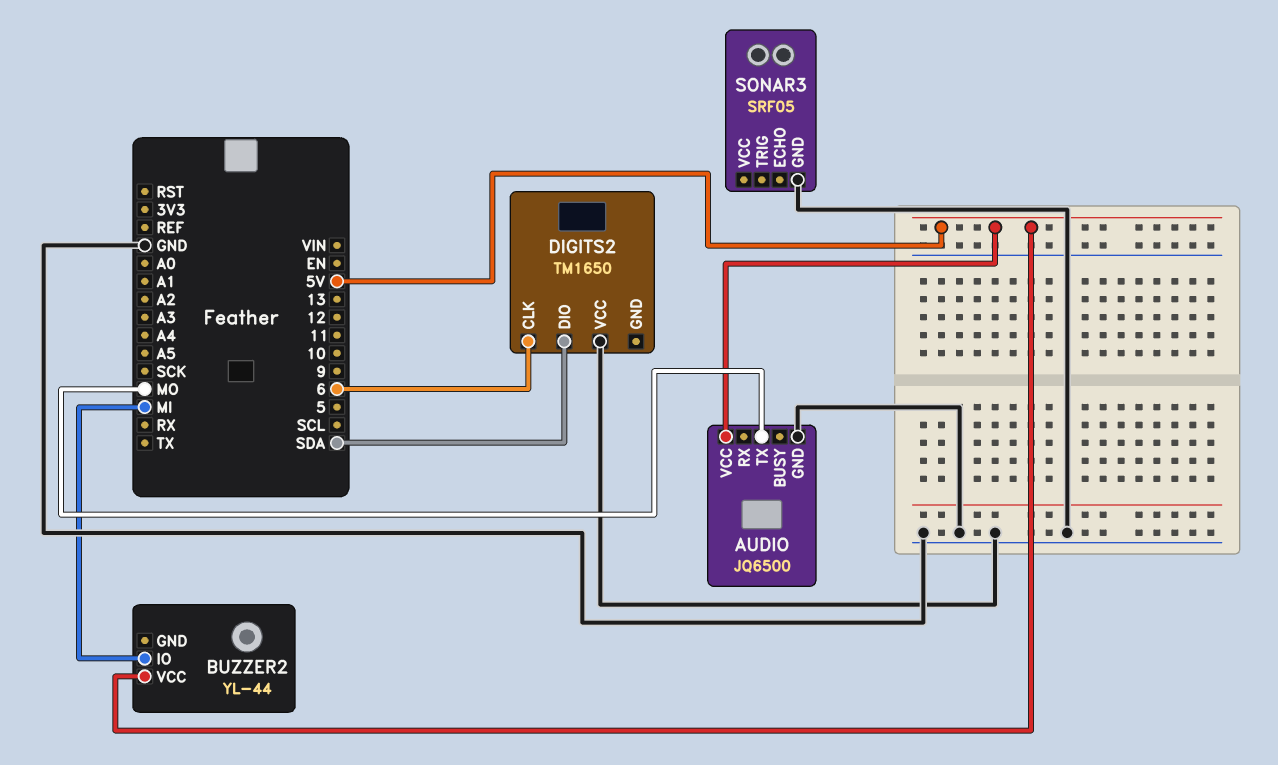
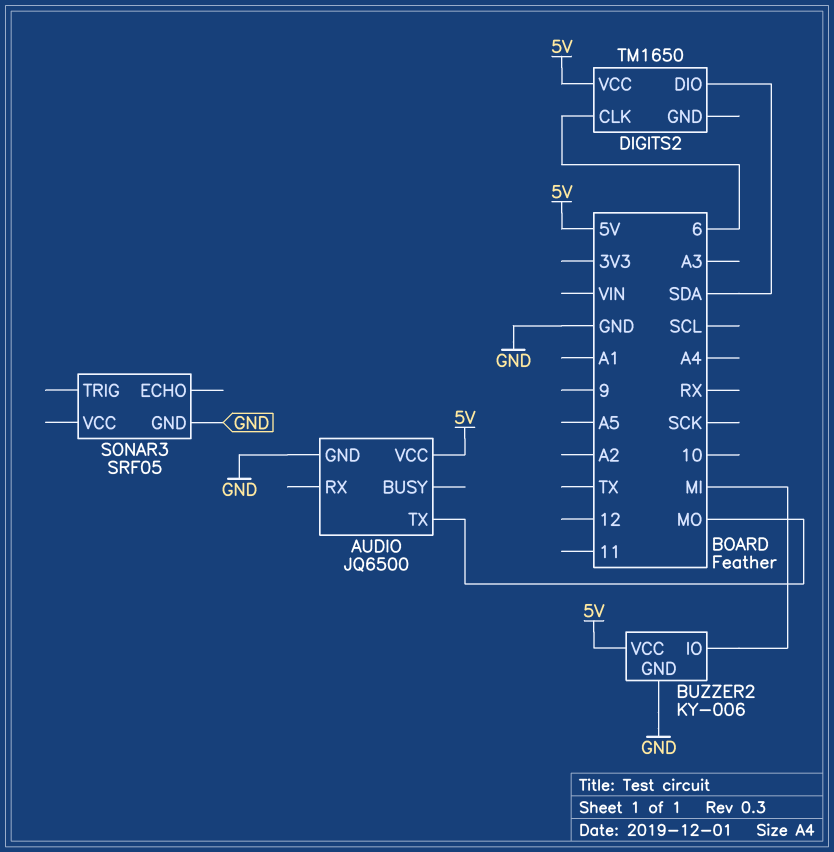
BUZZER2: YL-44 -> KY-006
BUZZER2 pin GND: none -> GND
DIGITS2 pin VCC: GND -> 5V

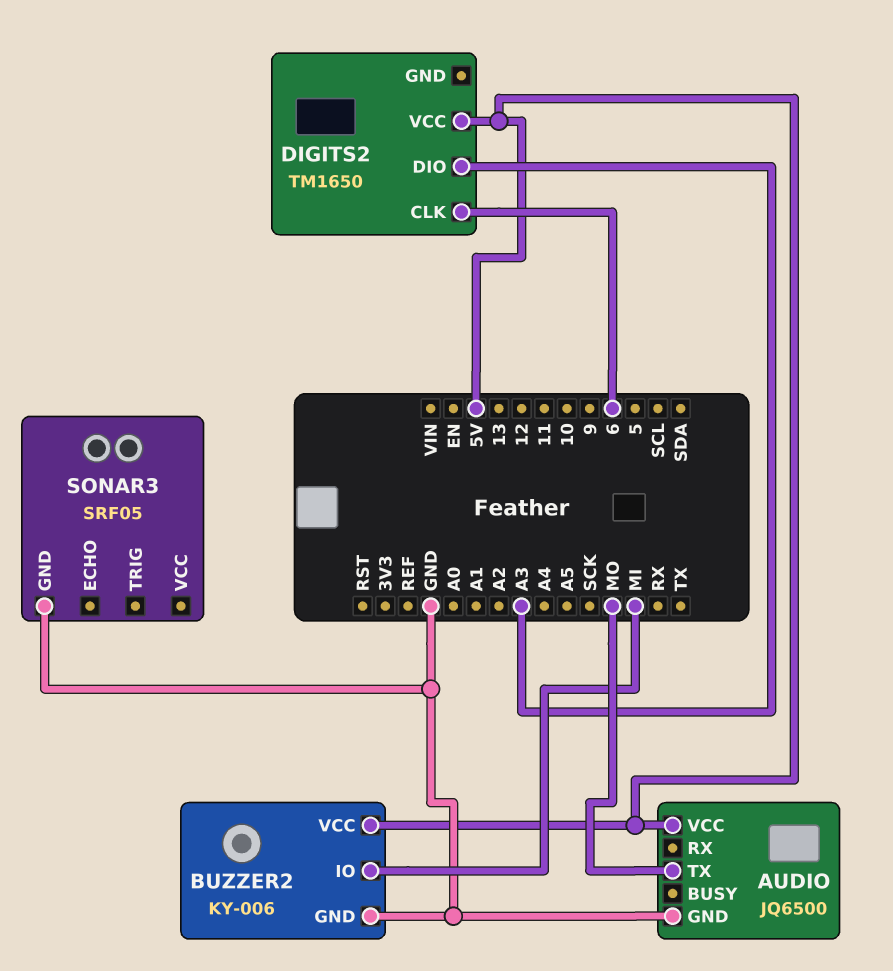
DIGITS2 pin DIO: SDA -> A3

